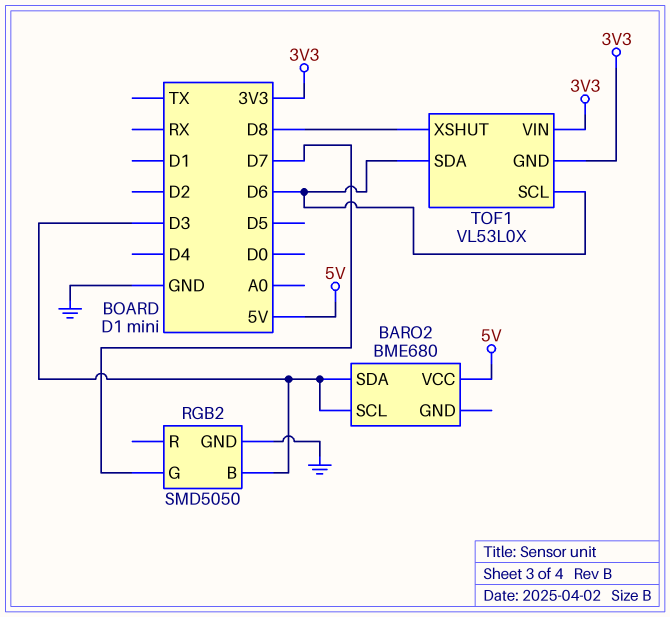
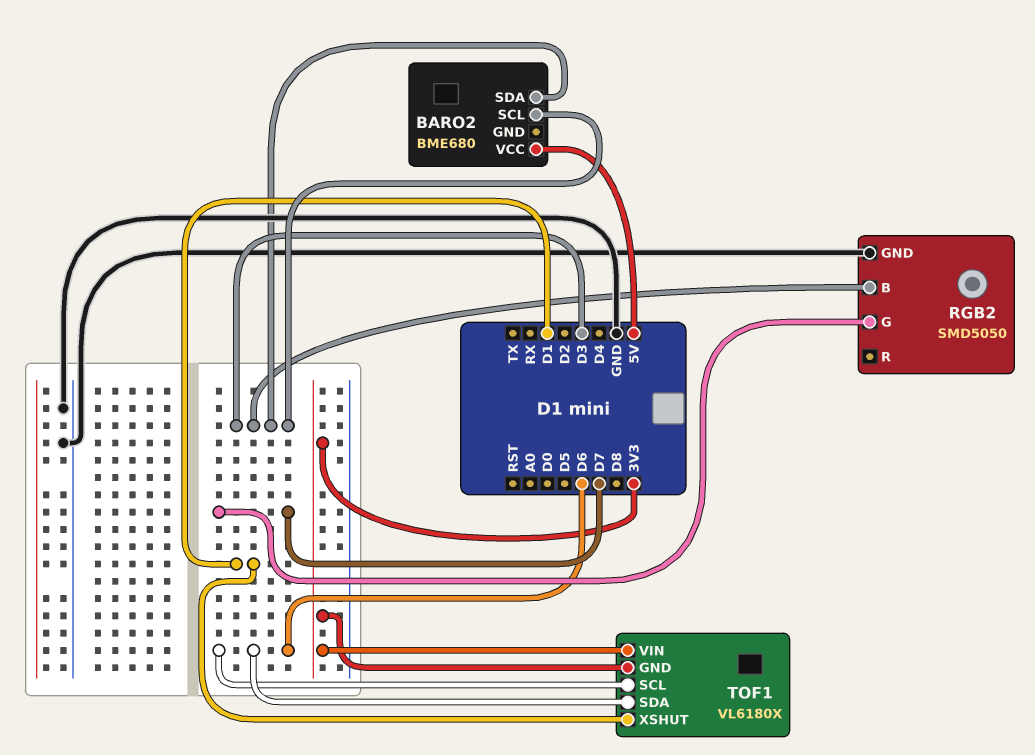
TOF1: VL53L0X -> VL6180X
TOF1 pin XSHUT: D8 -> D1

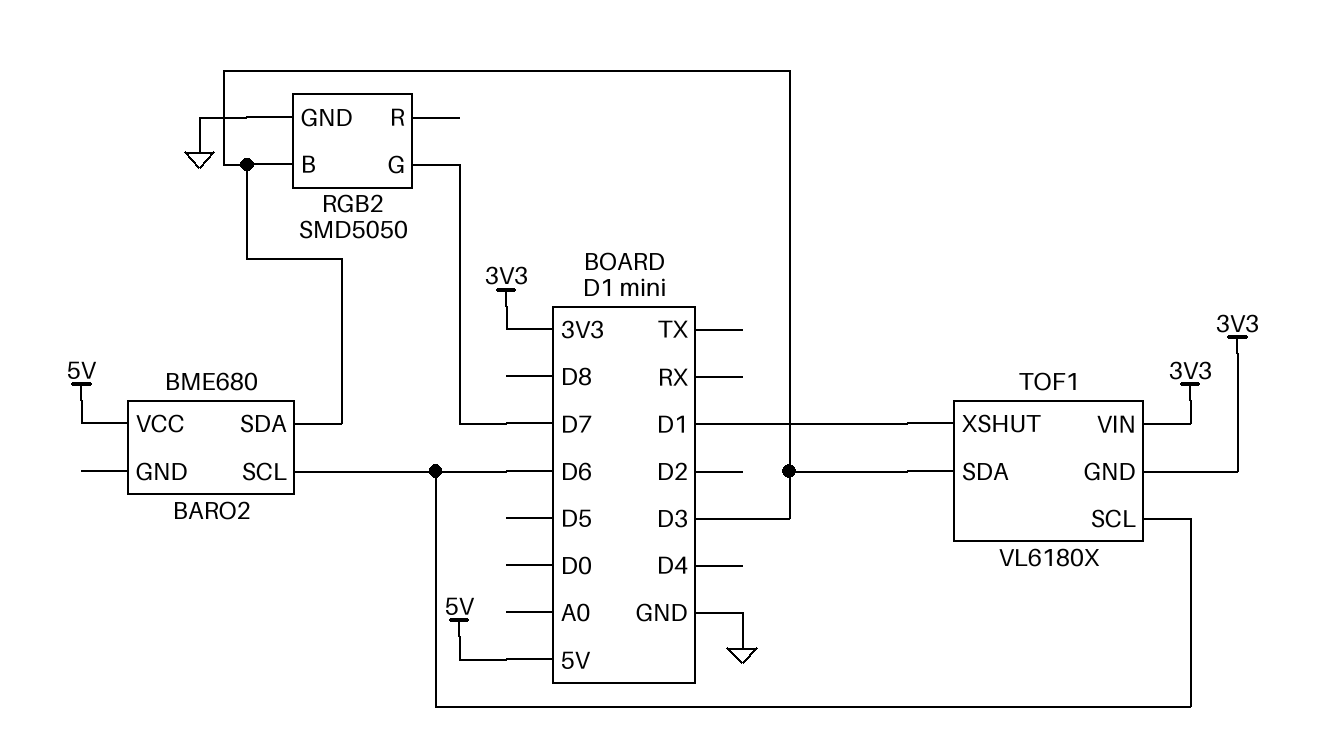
BARO2 pin SCL: D3 -> D6
TOF1 pin SDA: D6 -> D3

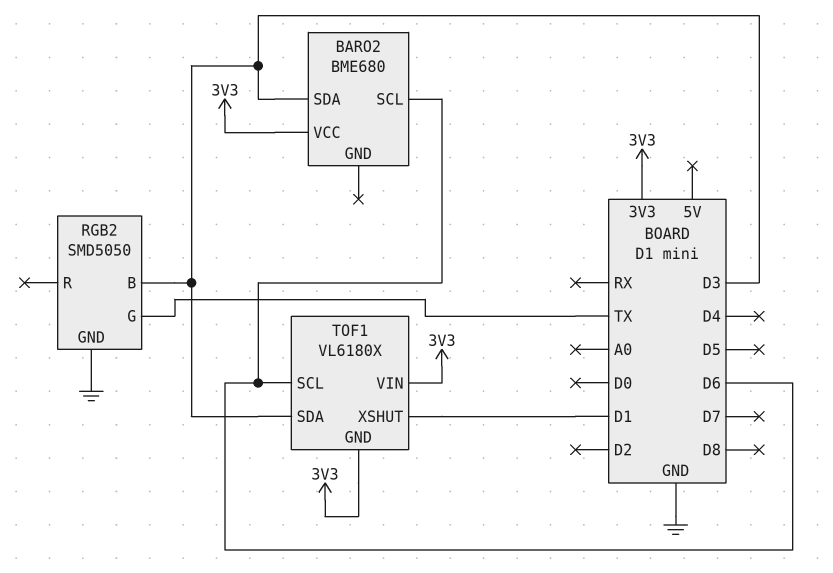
BARO2 pin VCC: 5V -> 3V3
RGB2 pin G: D7 -> TX

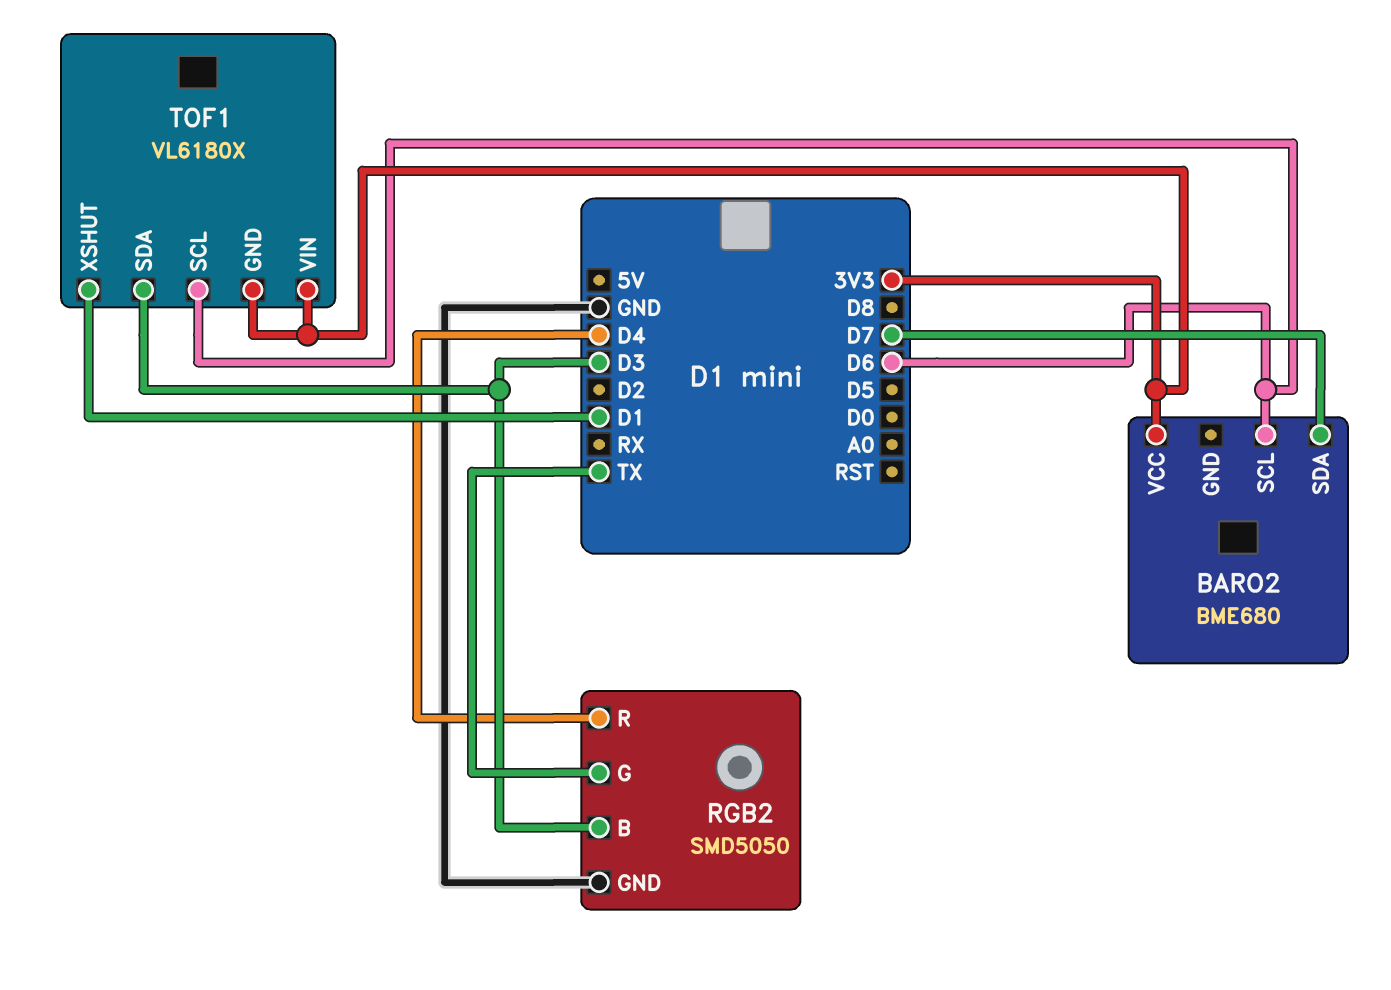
BARO2 pin SDA: D3 -> D7
RGB2 pin R: none -> D4

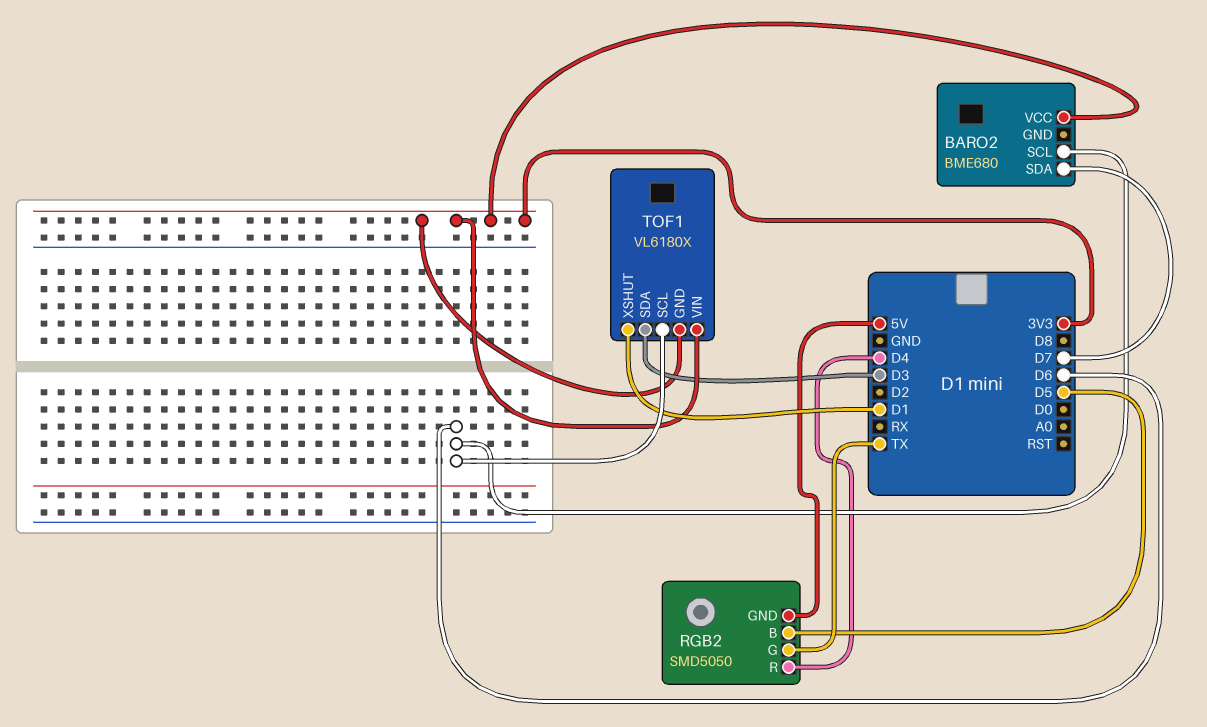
RGB2 pin B: D3 -> D5
RGB2 pin GND: GND -> 5V

